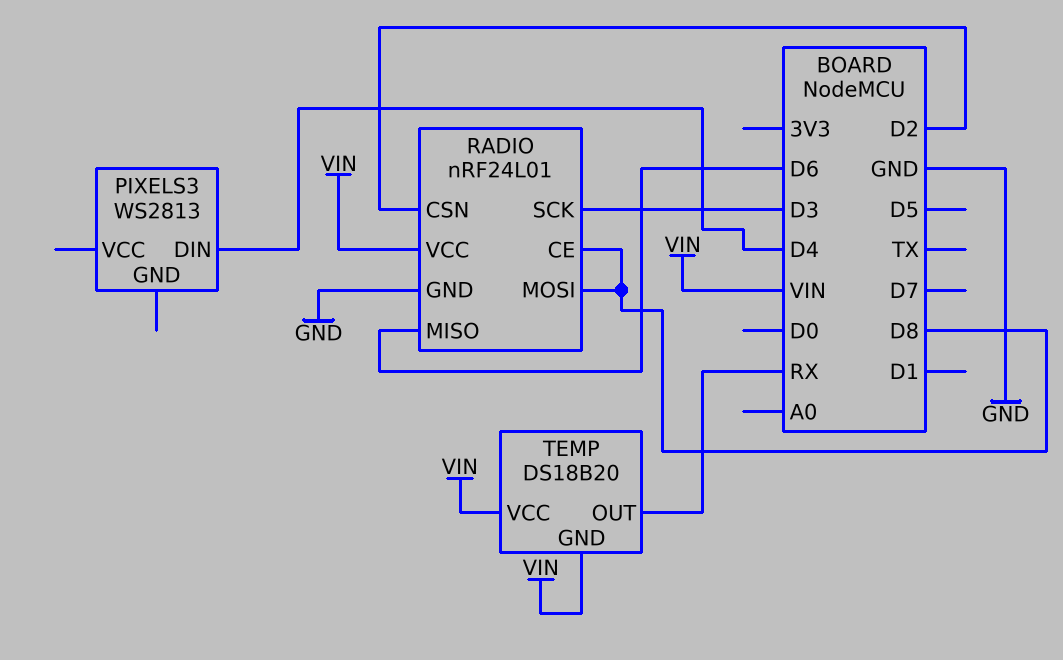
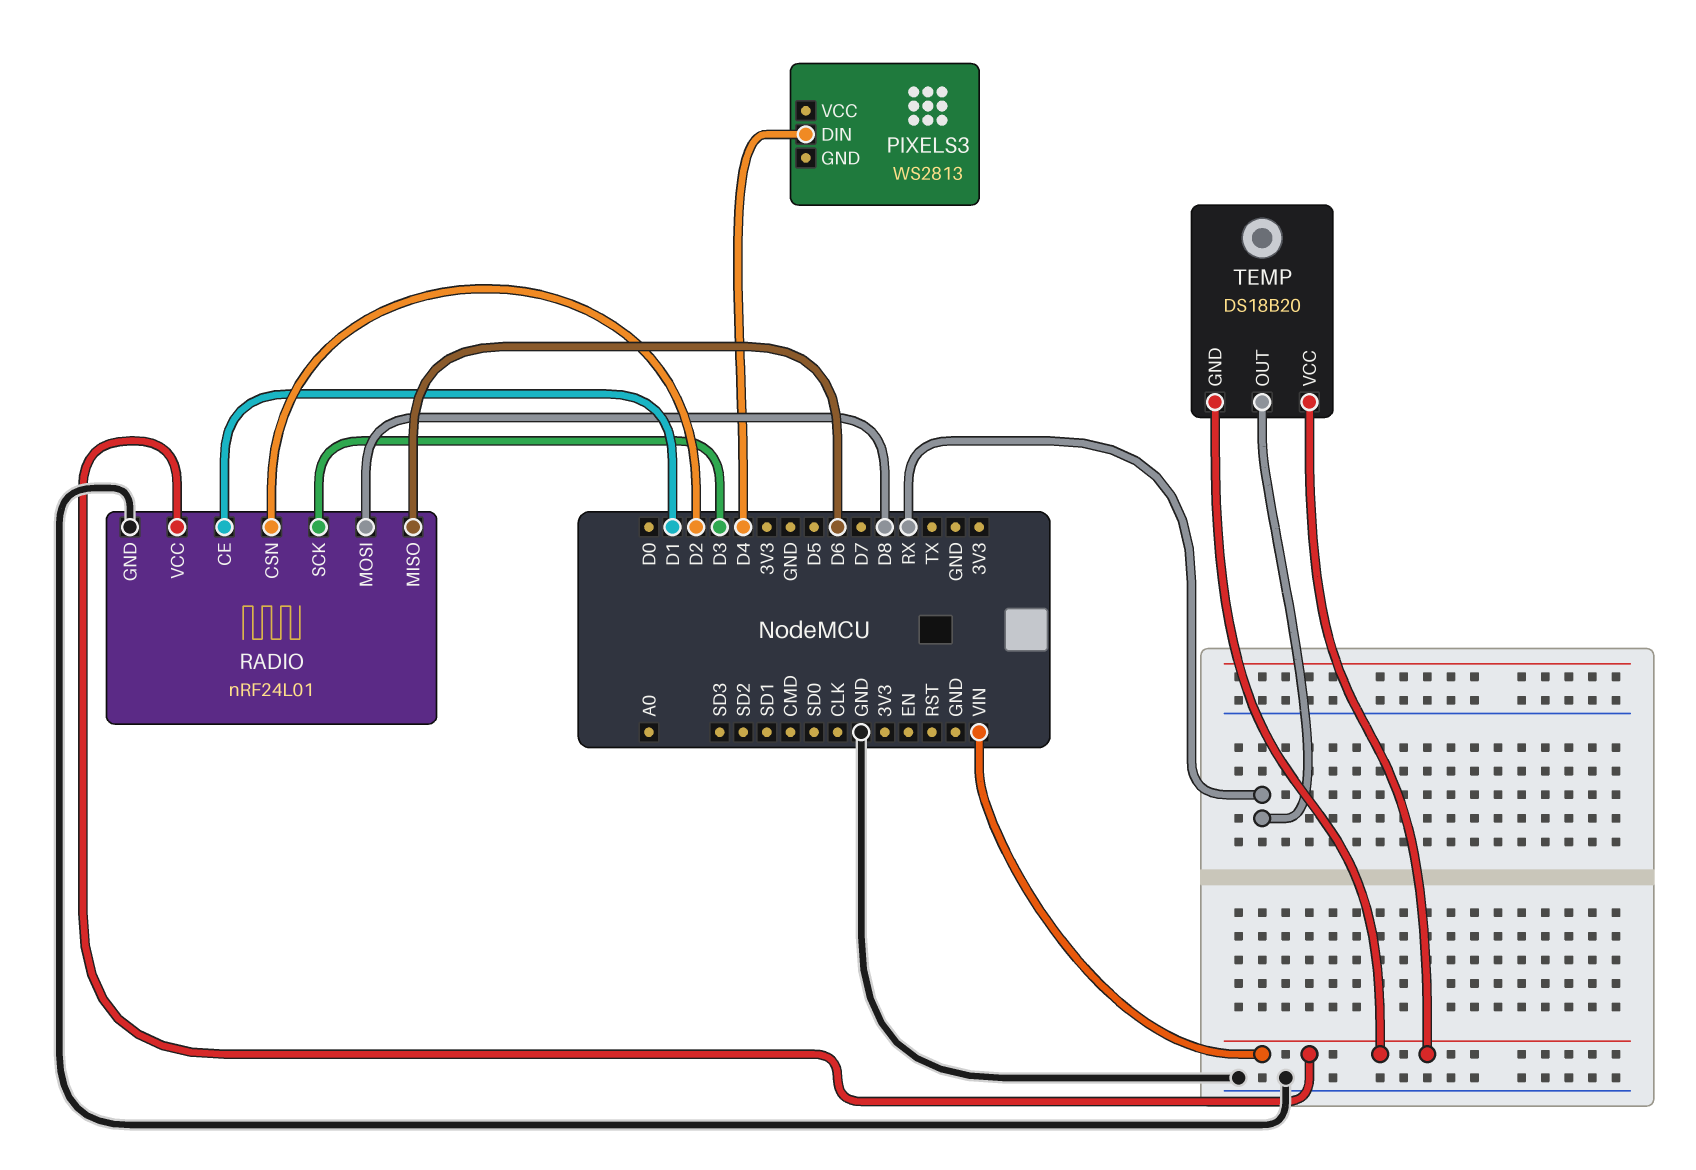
RADIO pin CE: D8 -> D1

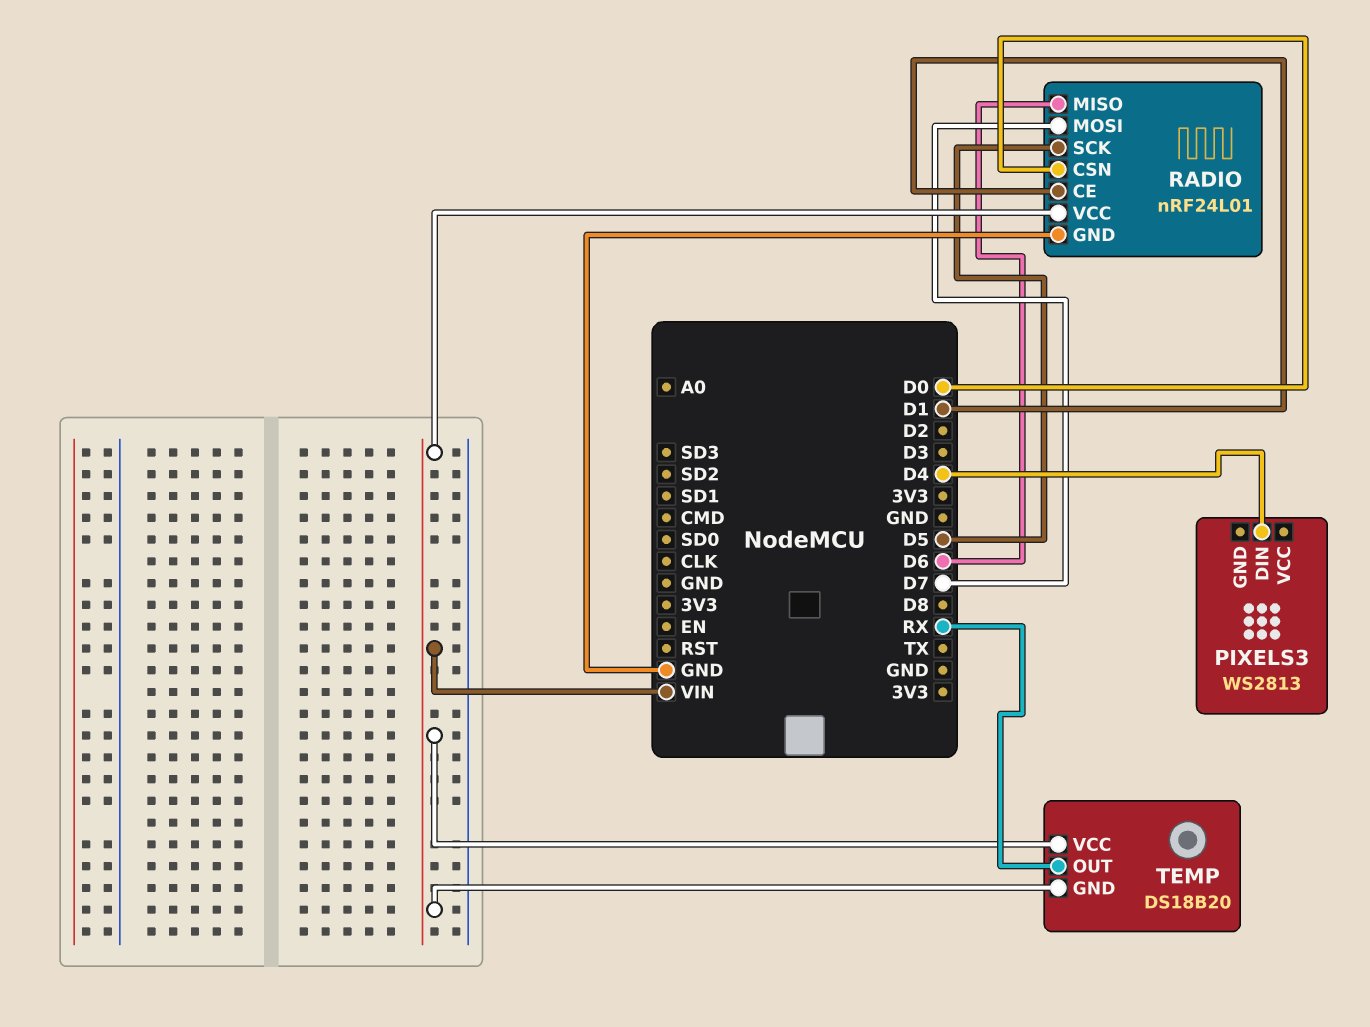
RADIO pin CSN: D2 -> D0
RADIO pin MOSI: D8 -> D7
RADIO pin SCK: D3 -> D5

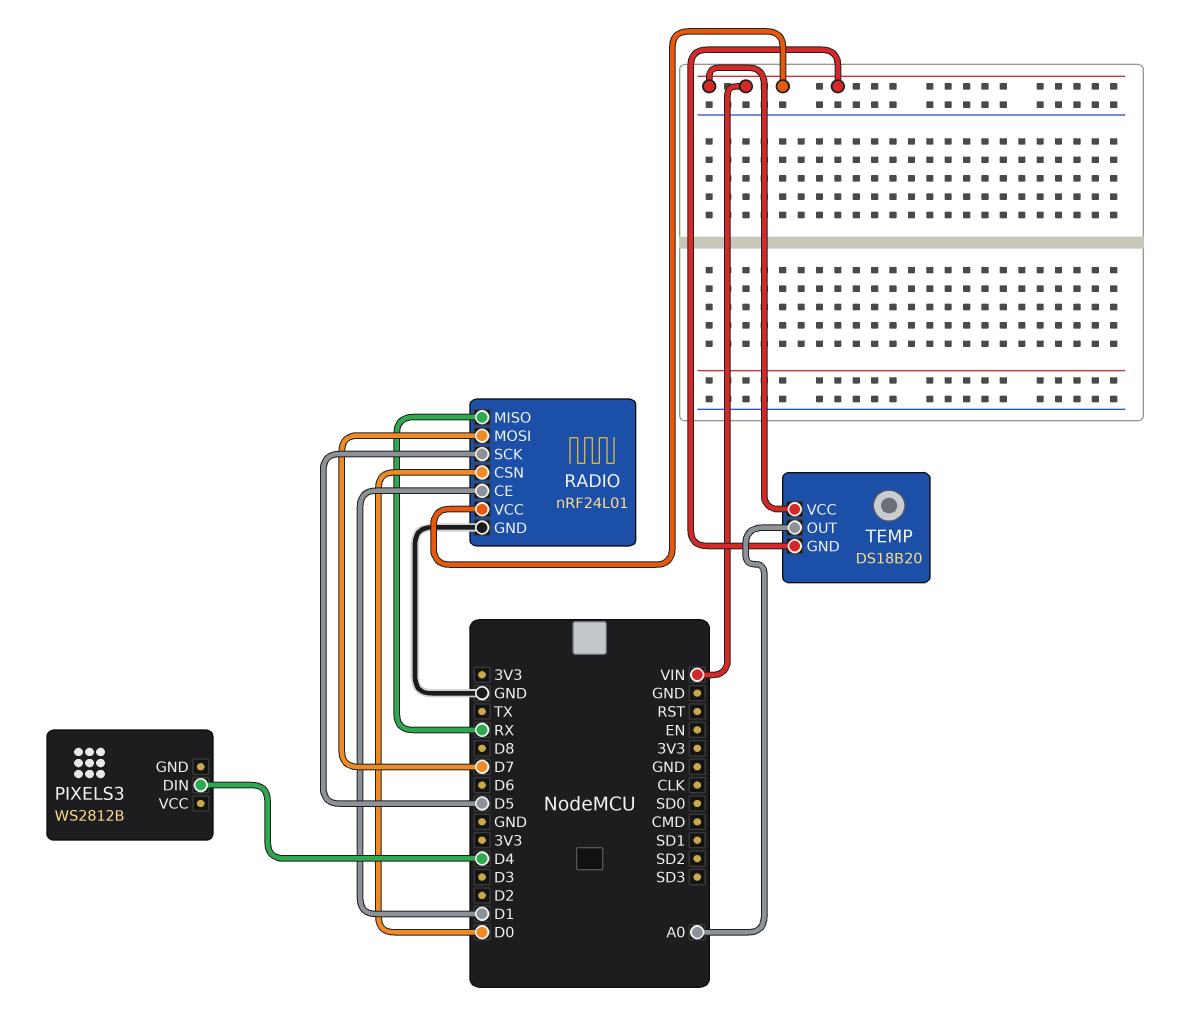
PIXELS3: WS2813 -> WS2812B
RADIO pin MISO: D6 -> RX
TEMP pin OUT: RX -> A0

